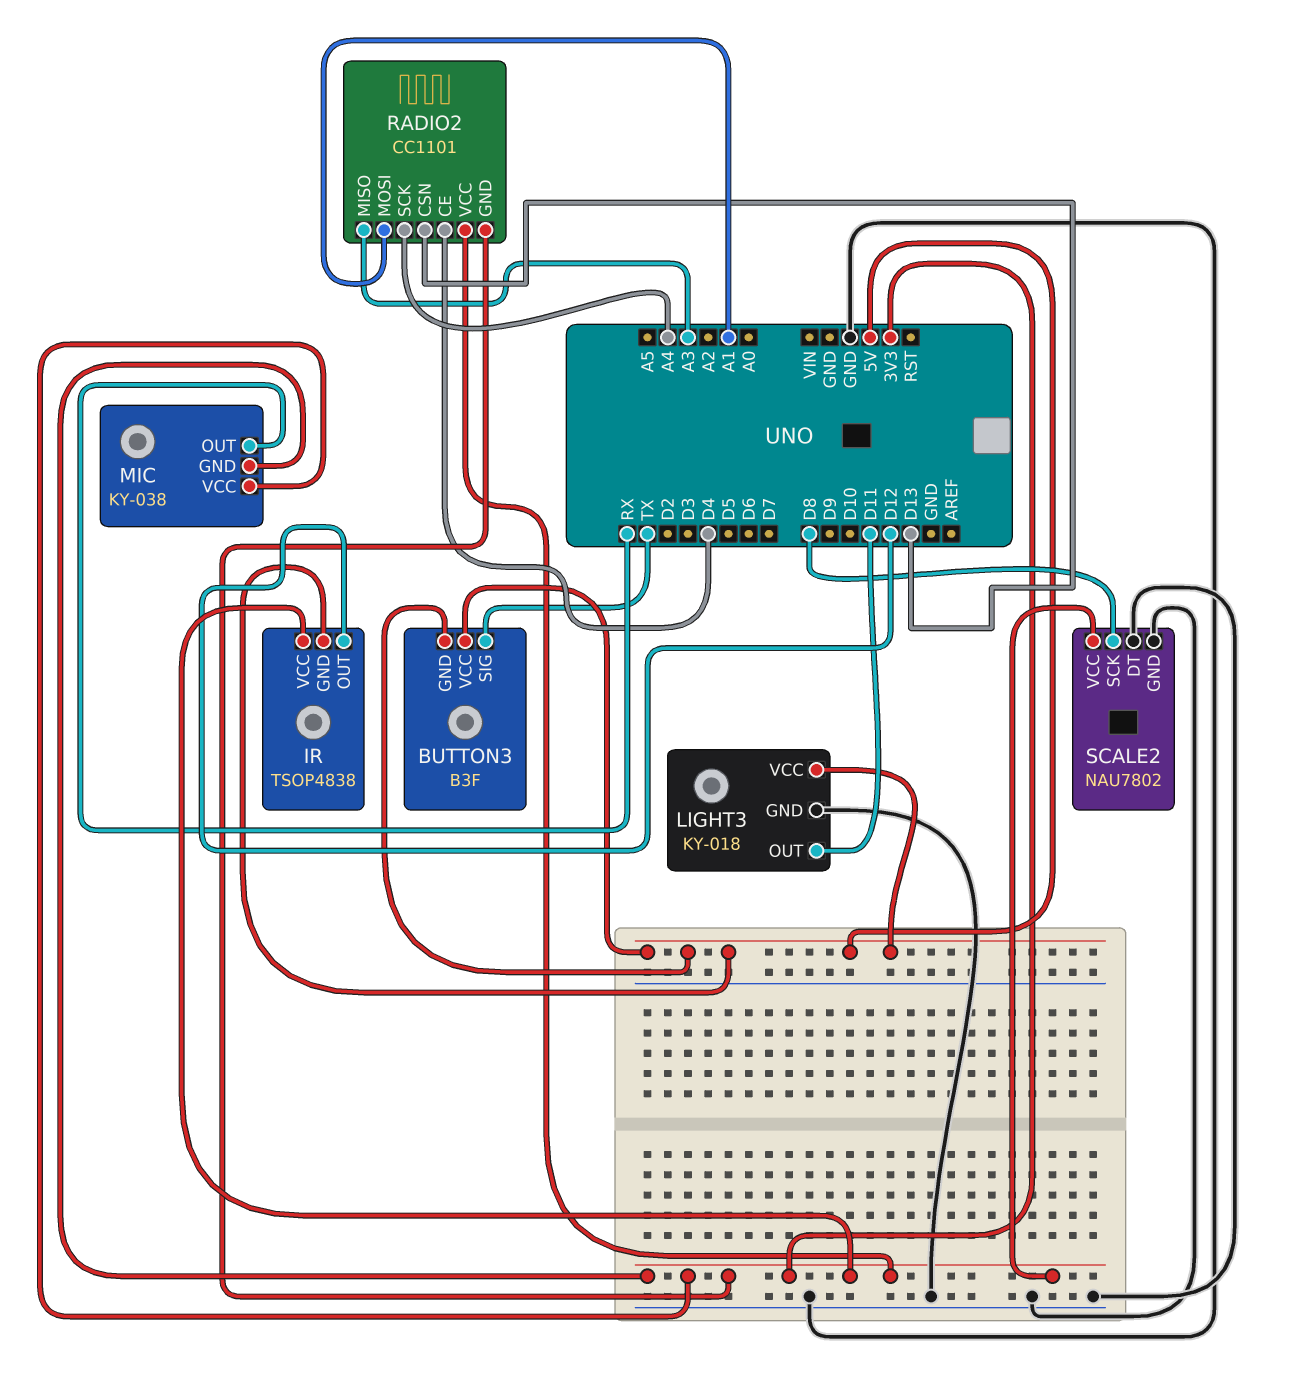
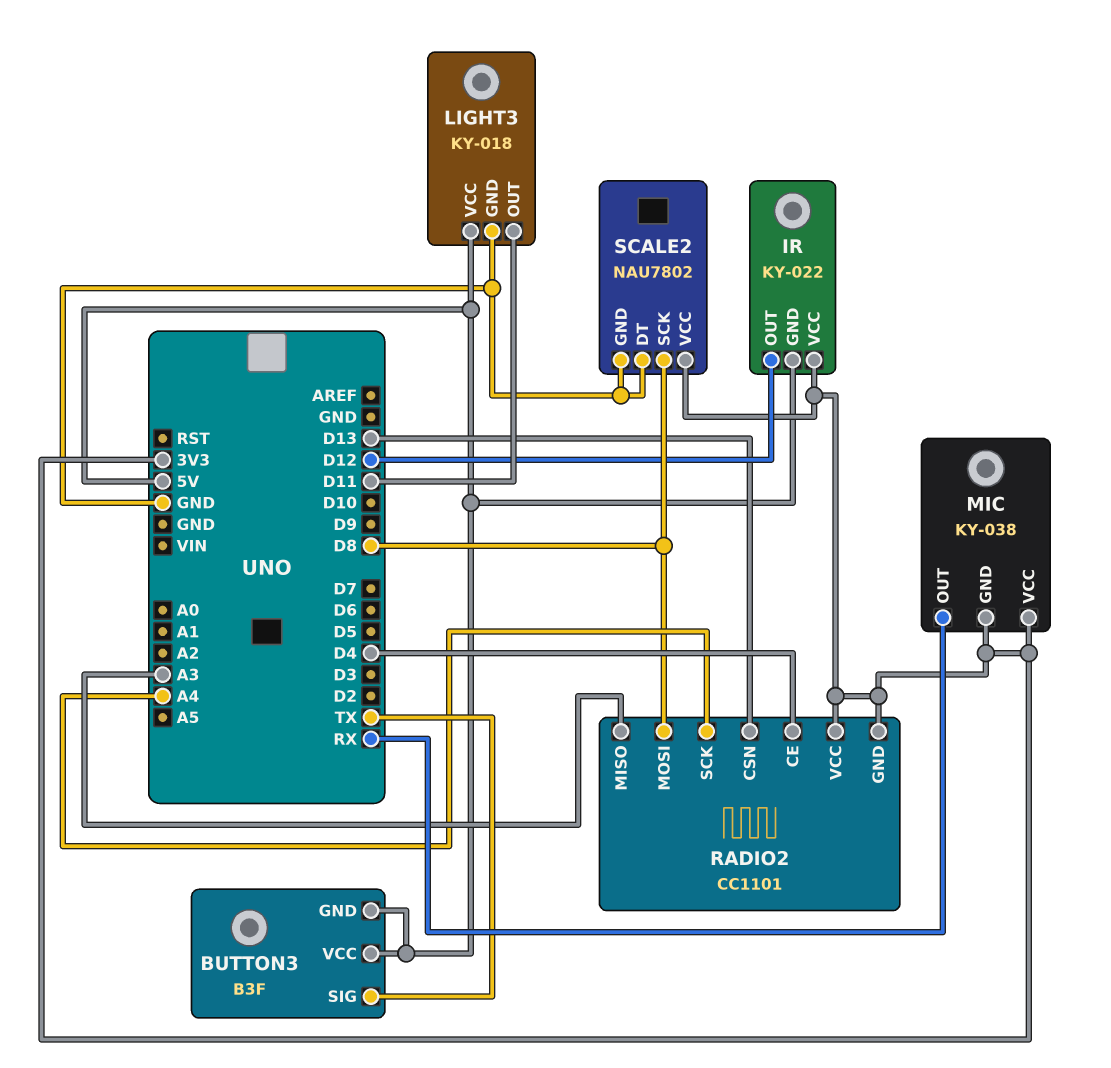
IR: TSOP4838 -> KY-022
RADIO2 pin MOSI: A1 -> D8

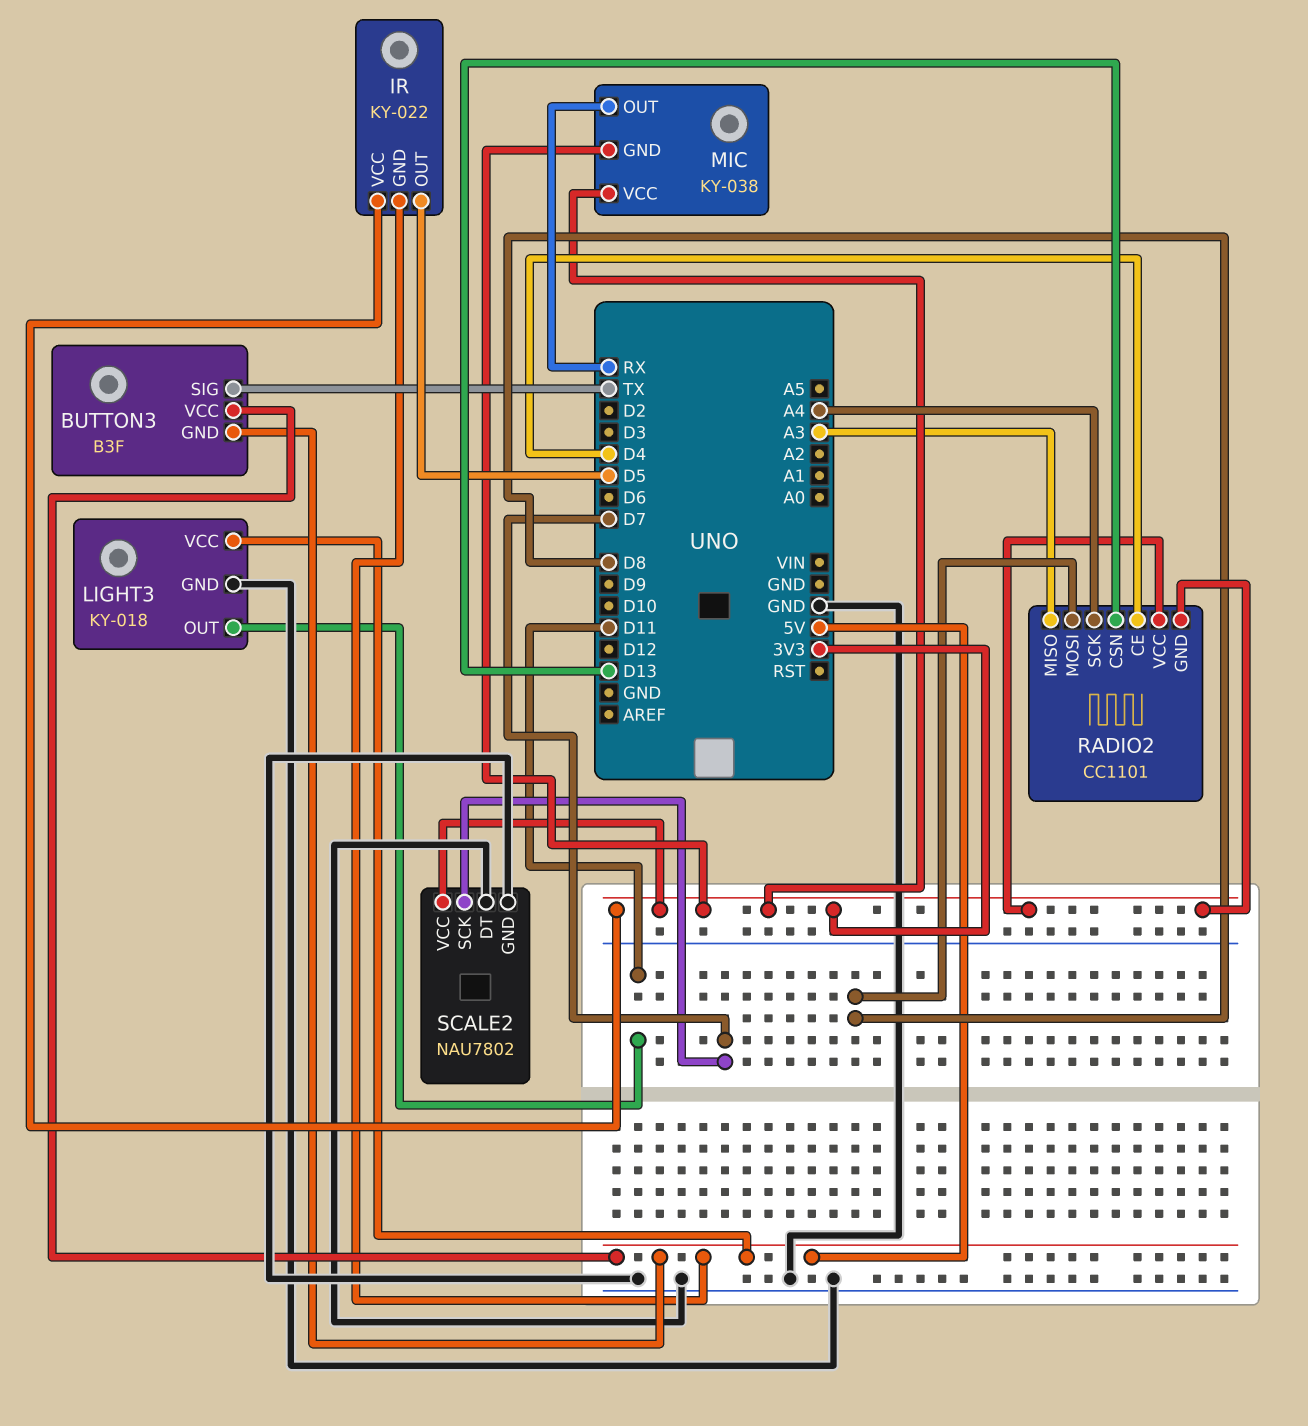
IR pin OUT: D12 -> D5
SCALE2 pin SCK: D8 -> D7

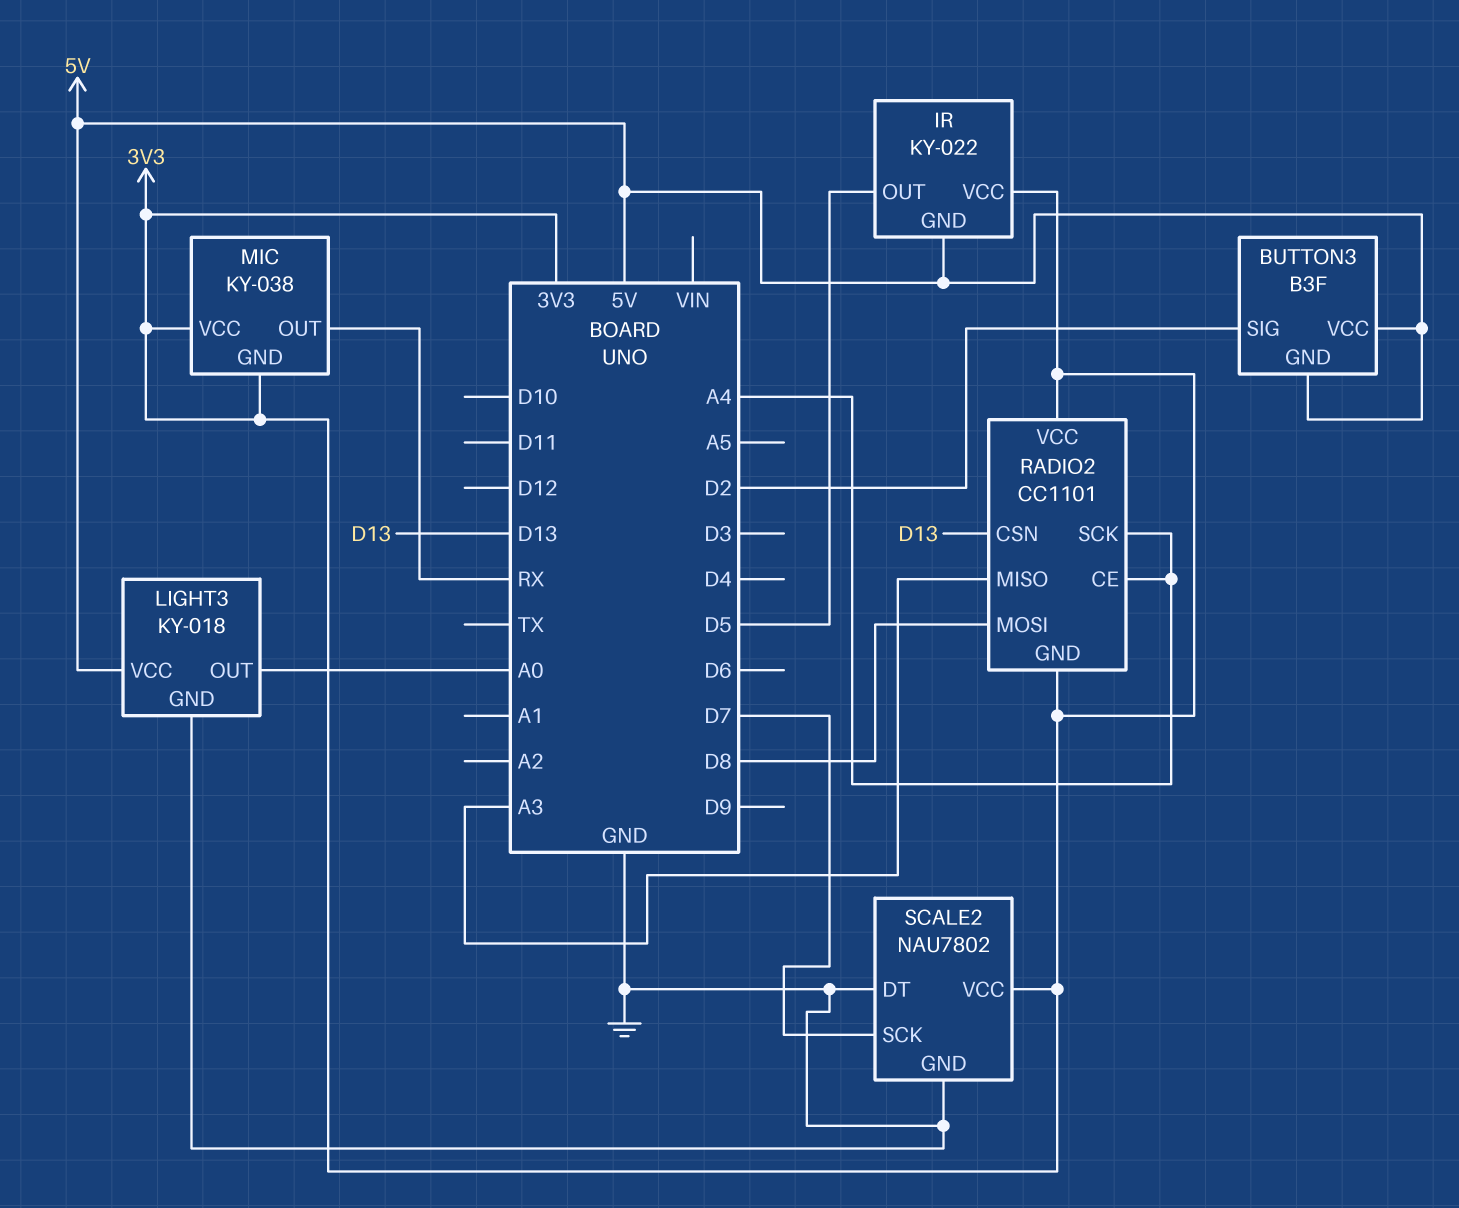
BUTTON3 pin SIG: TX -> D2
LIGHT3 pin OUT: D11 -> A0
RADIO2 pin CE: D4 -> A4

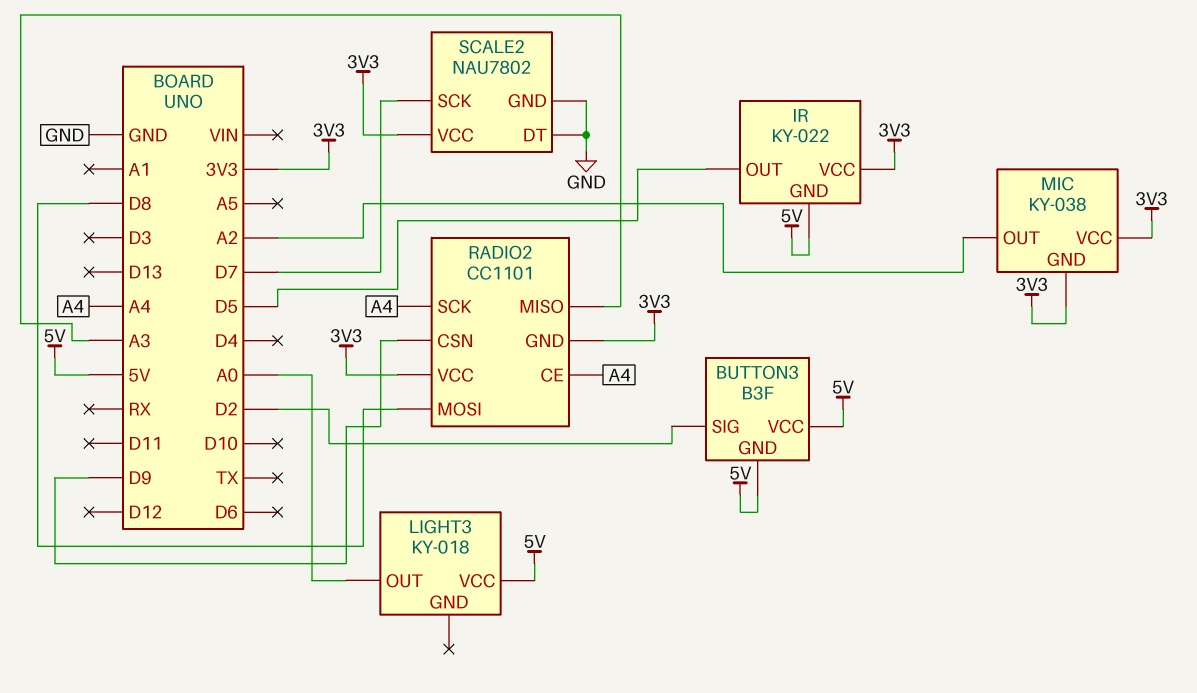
LIGHT3 pin GND: GND -> none
MIC pin OUT: RX -> A2
RADIO2 pin CSN: D13 -> D9

